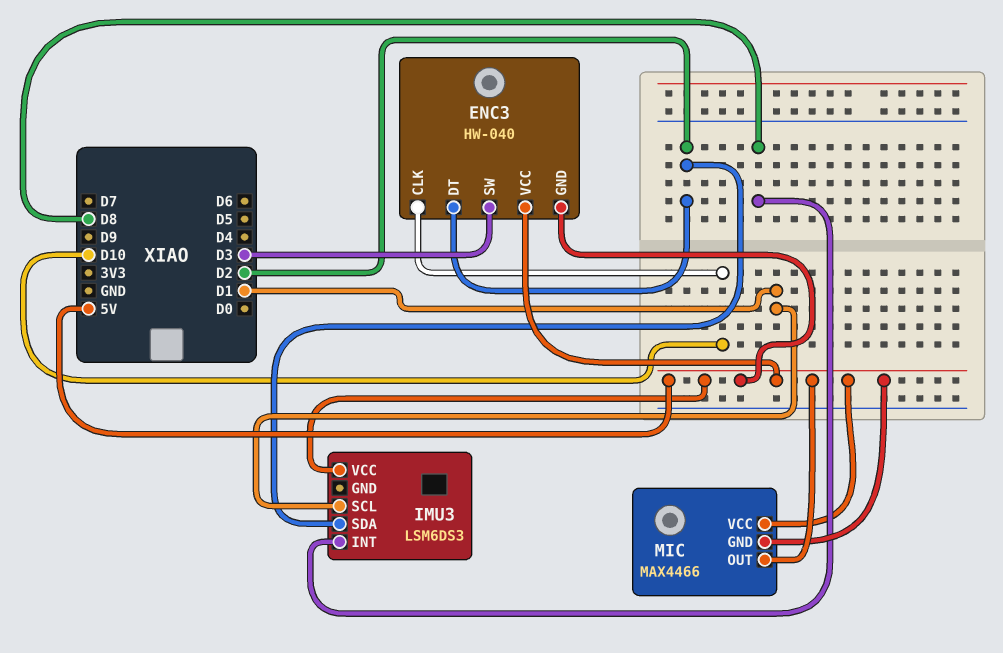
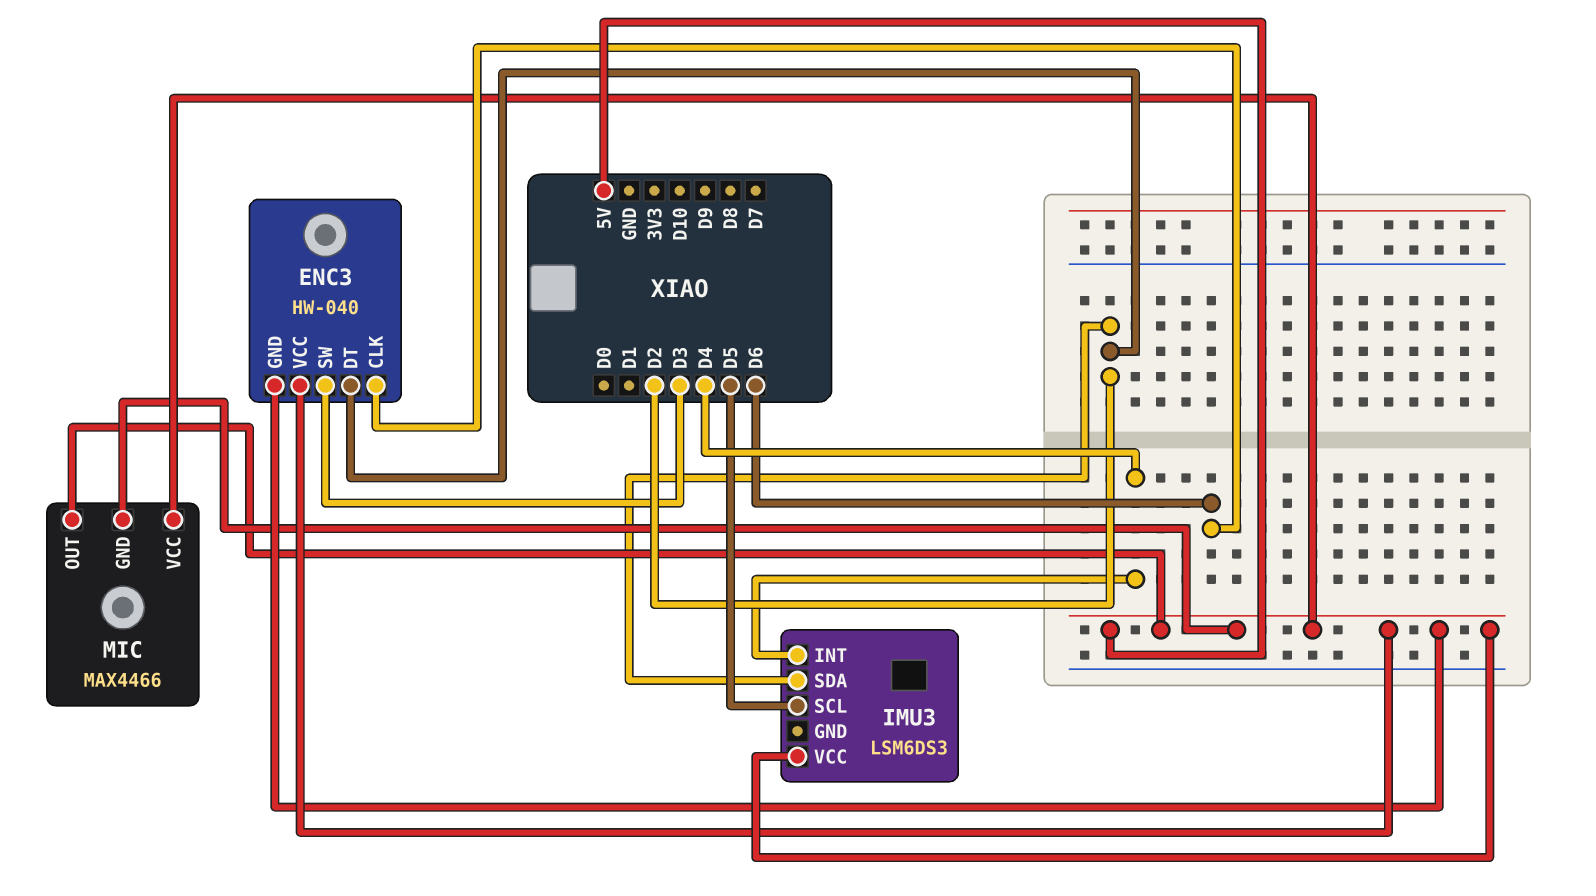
ENC3 pin CLK: D10 -> D6
IMU3 pin INT: D8 -> D4
IMU3 pin SCL: D1 -> D5

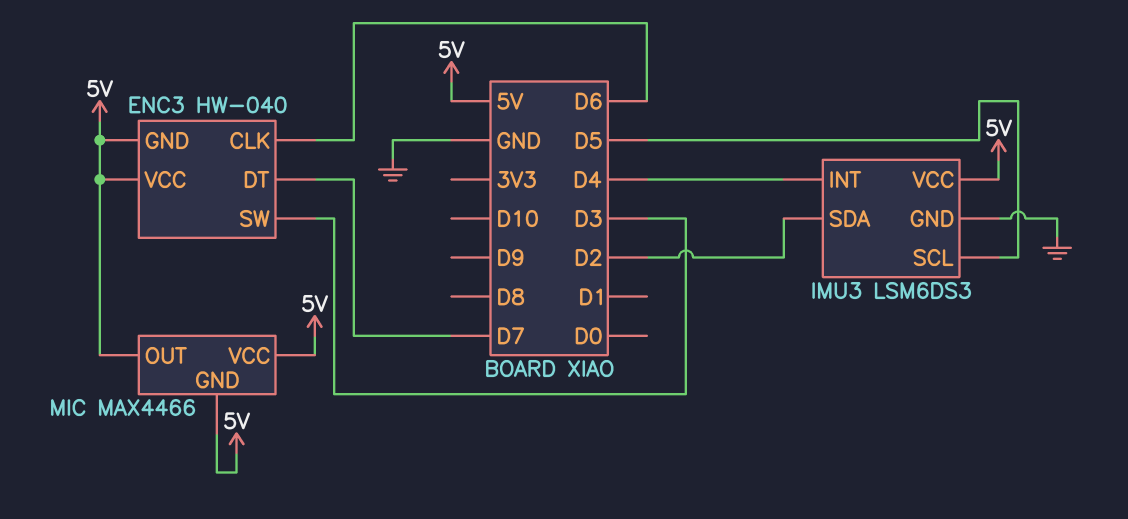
ENC3 pin DT: D2 -> D7
IMU3 pin GND: none -> GND

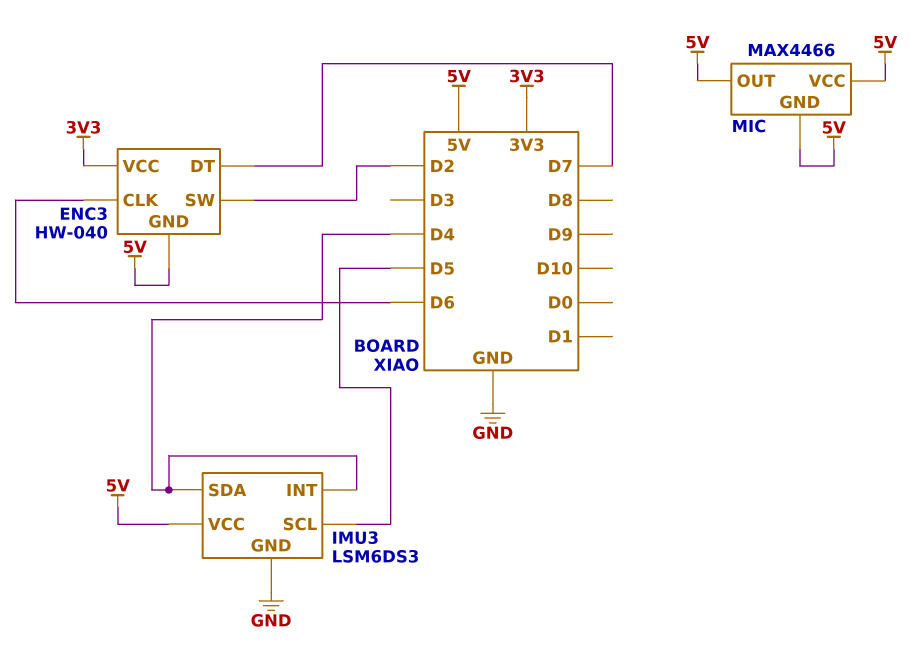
ENC3 pin SW: D3 -> D2
ENC3 pin VCC: 5V -> 3V3
IMU3 pin SDA: D2 -> D4

